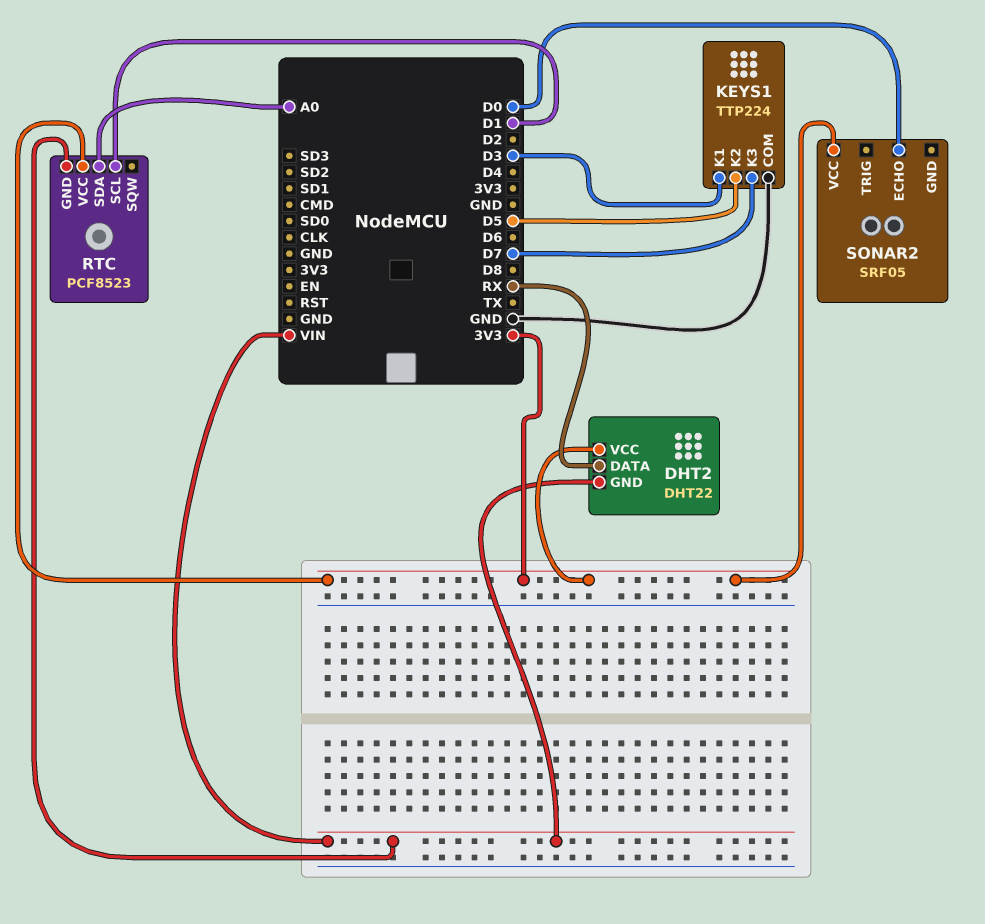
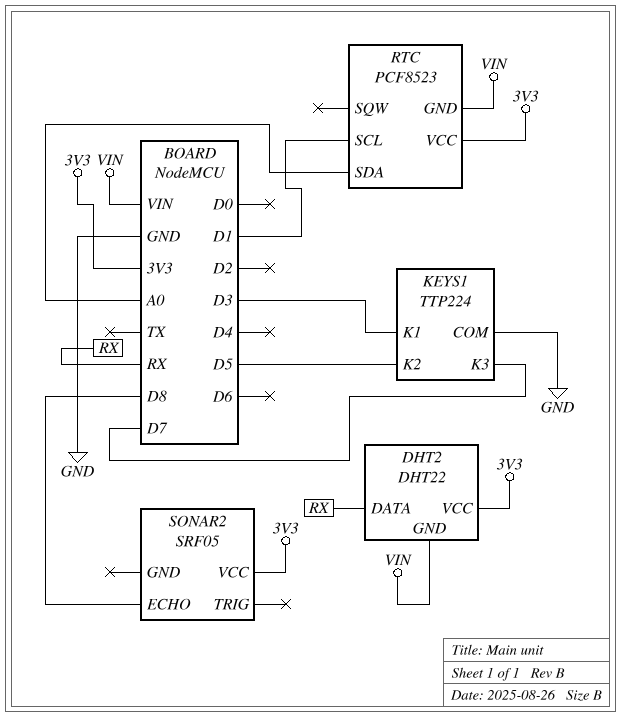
SONAR2 pin ECHO: D0 -> D8

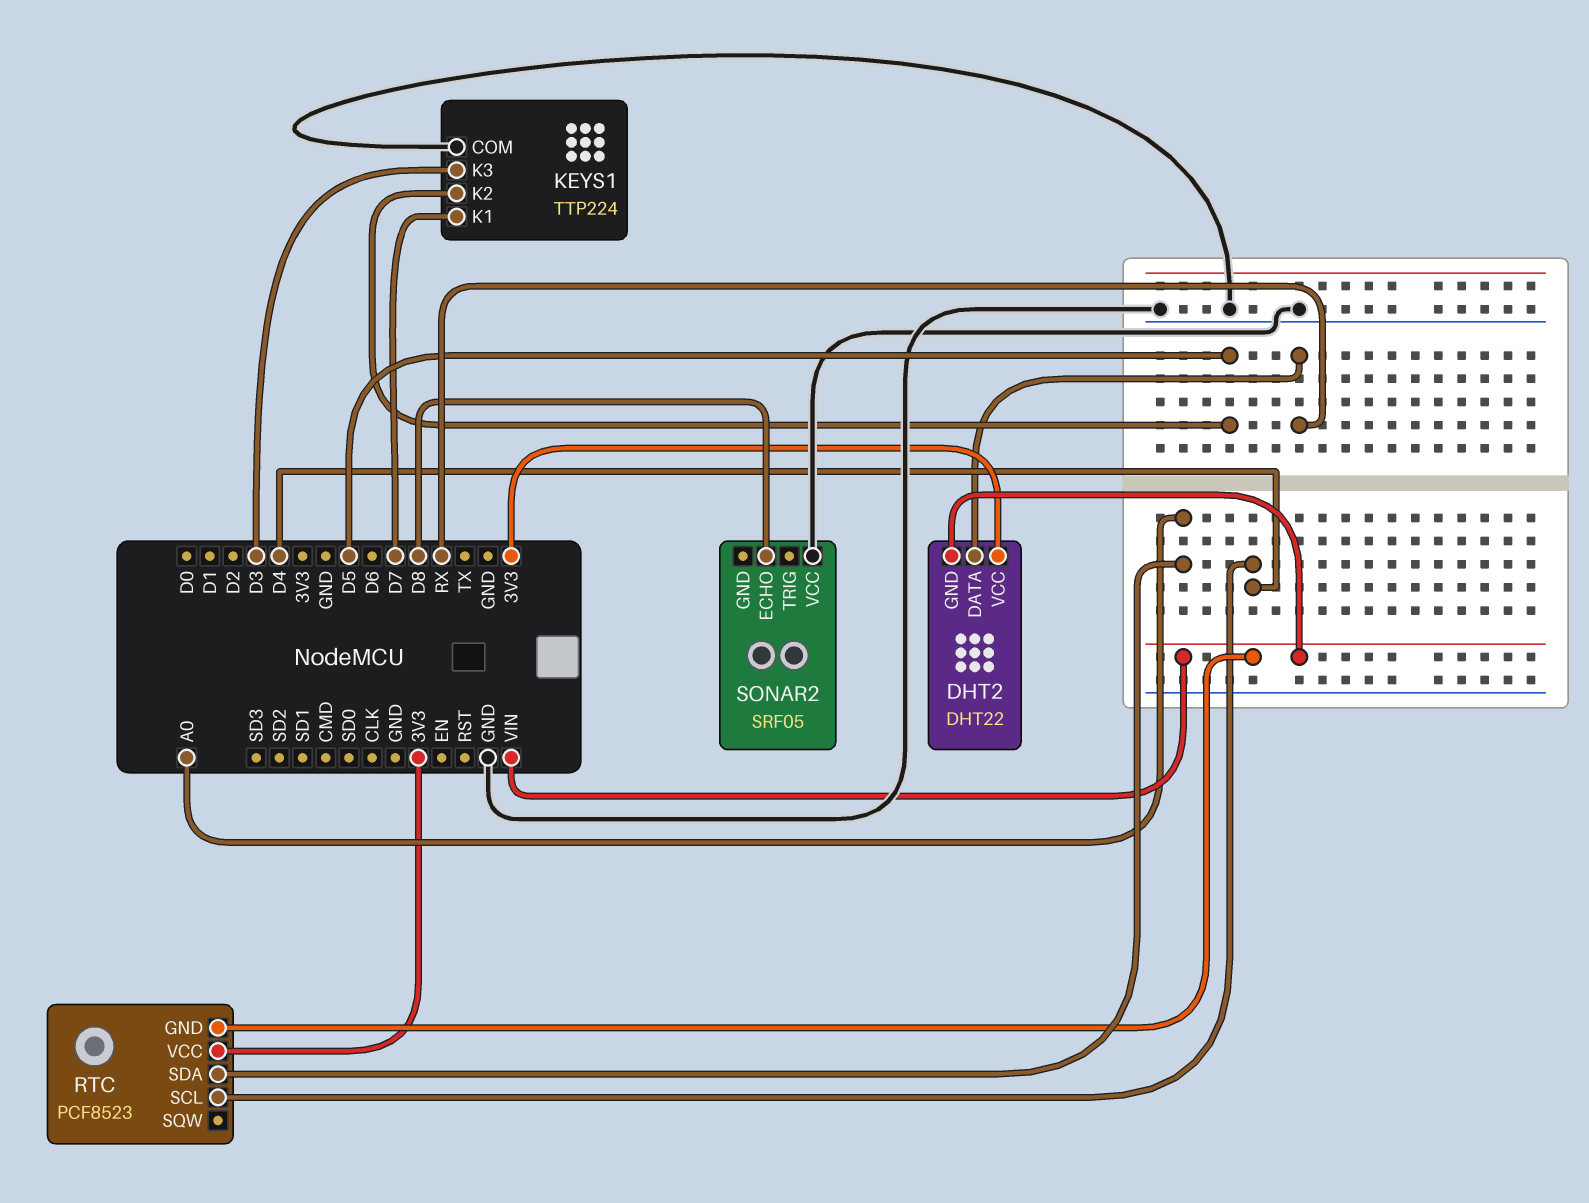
KEYS1 pin K1: D3 -> D7
KEYS1 pin K3: D7 -> D3
RTC pin SCL: D1 -> D4
SONAR2 pin VCC: 3V3 -> GND

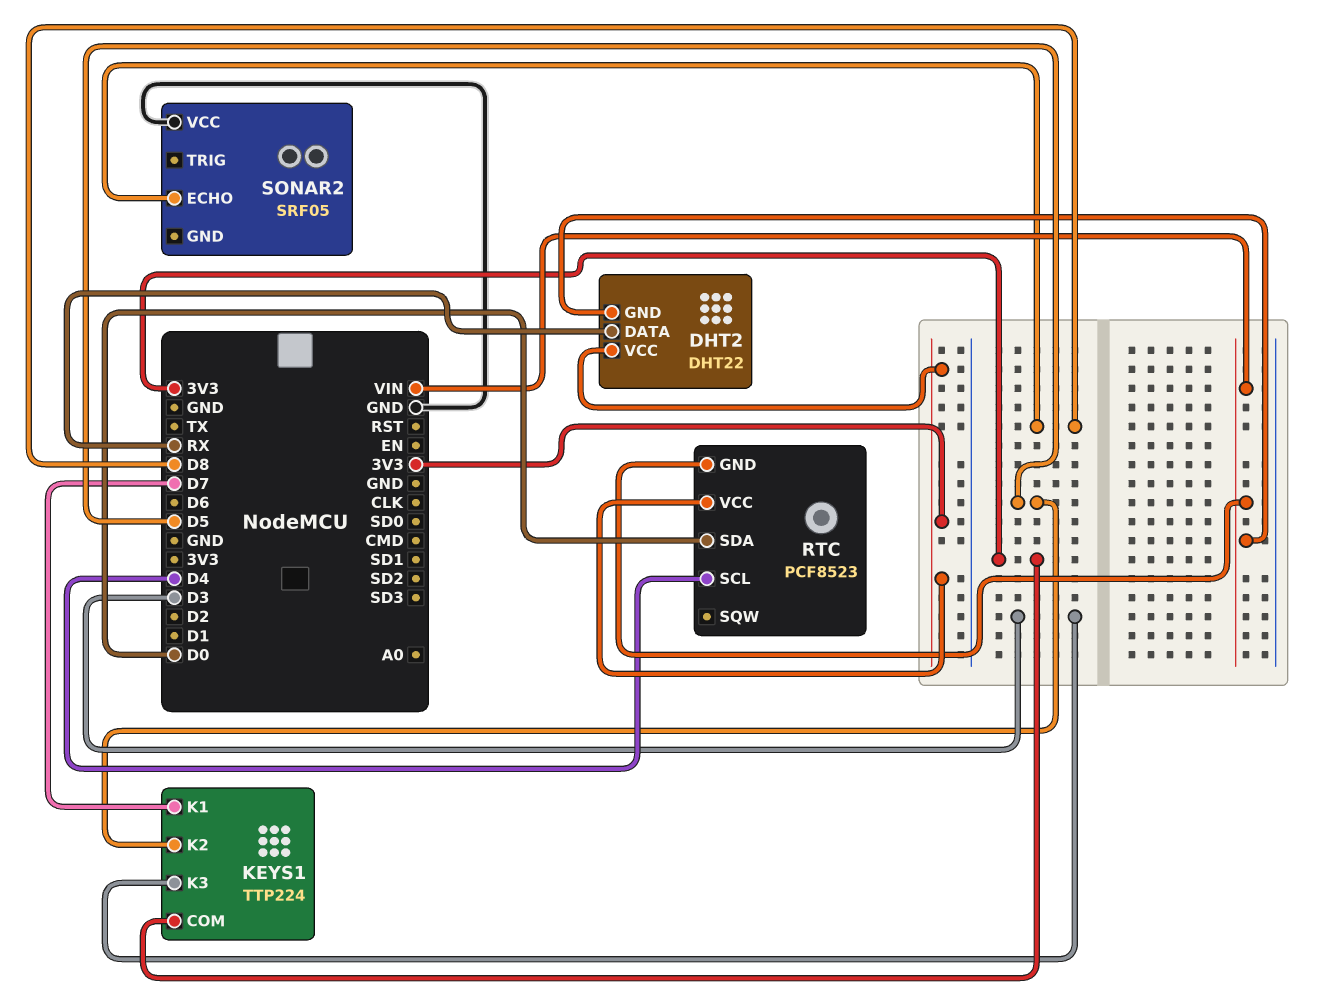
KEYS1 pin COM: GND -> 3V3
RTC pin SDA: A0 -> D0

